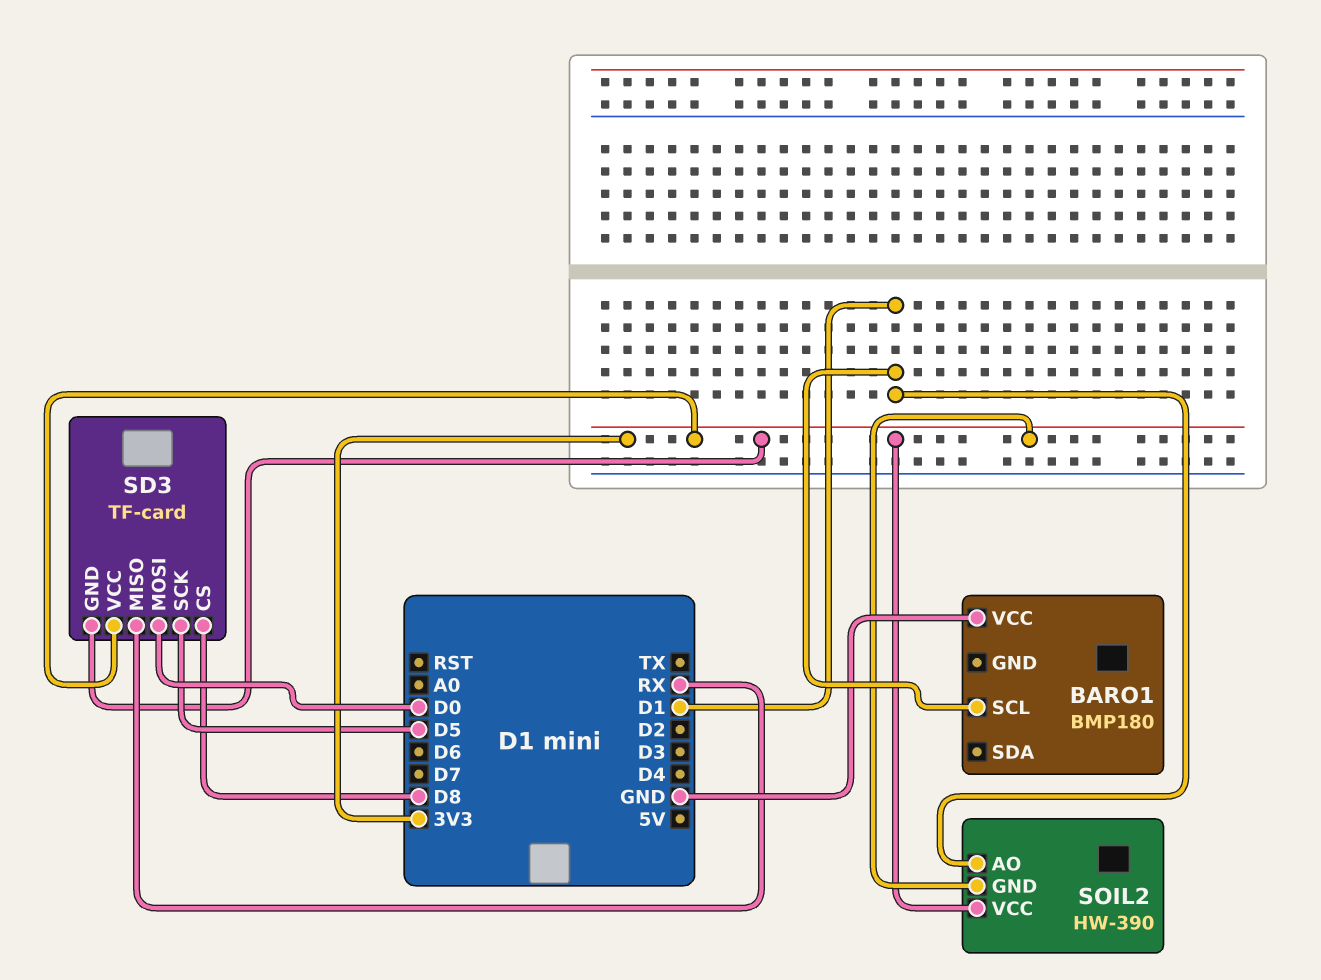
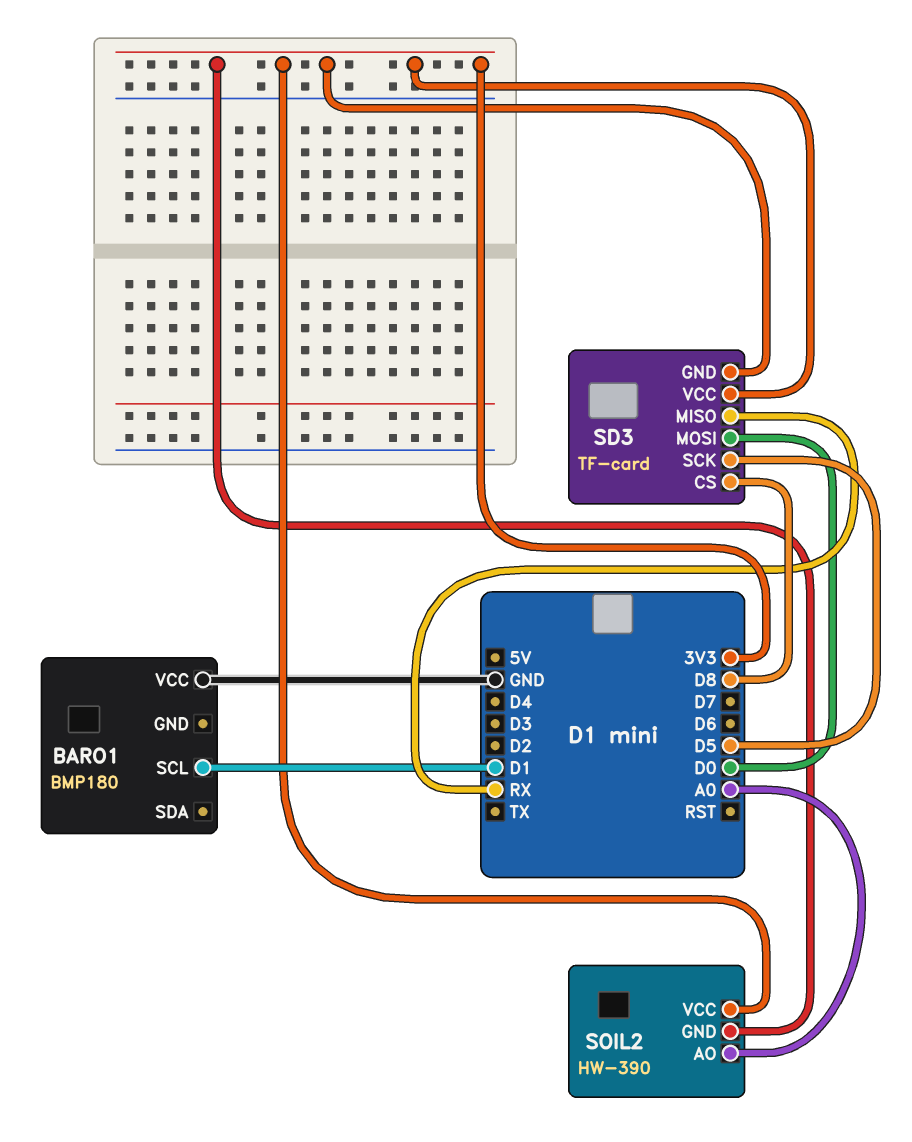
SOIL2 pin AO: D1 -> A0

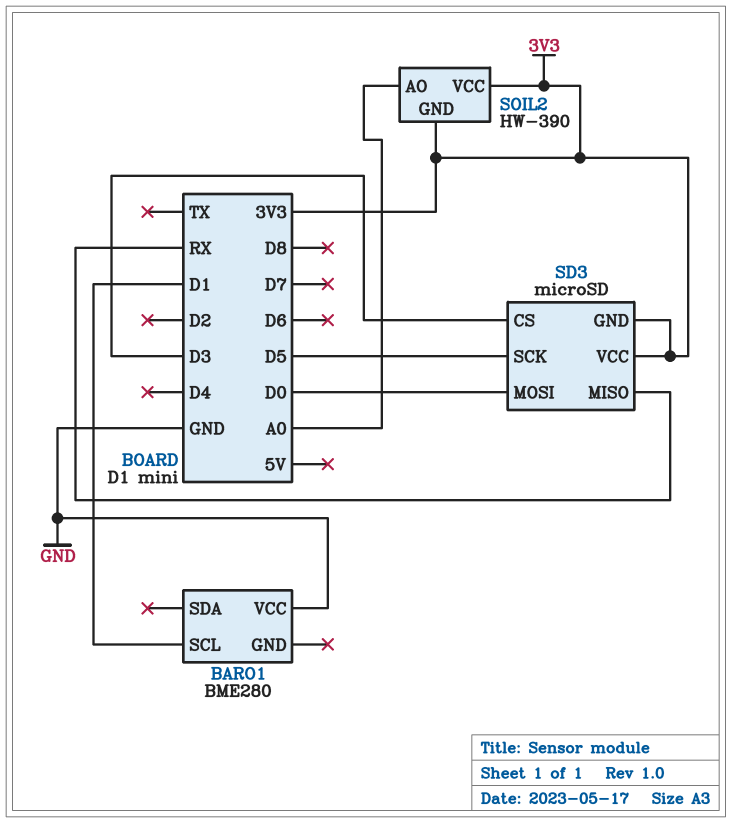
BARO1: BMP180 -> BME280
SD3: TF-card -> microSD
SD3 pin CS: D8 -> D3

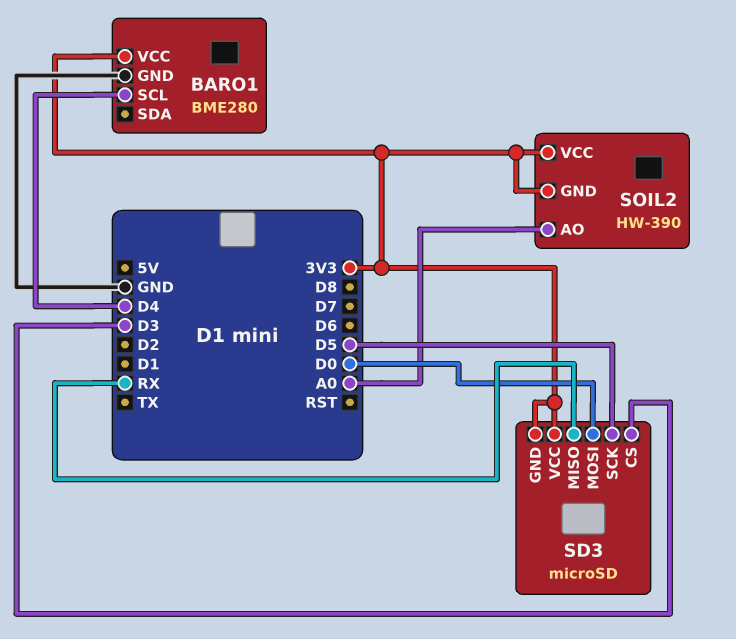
BARO1 pin GND: none -> GND
BARO1 pin SCL: D1 -> D4
BARO1 pin VCC: GND -> 3V3

